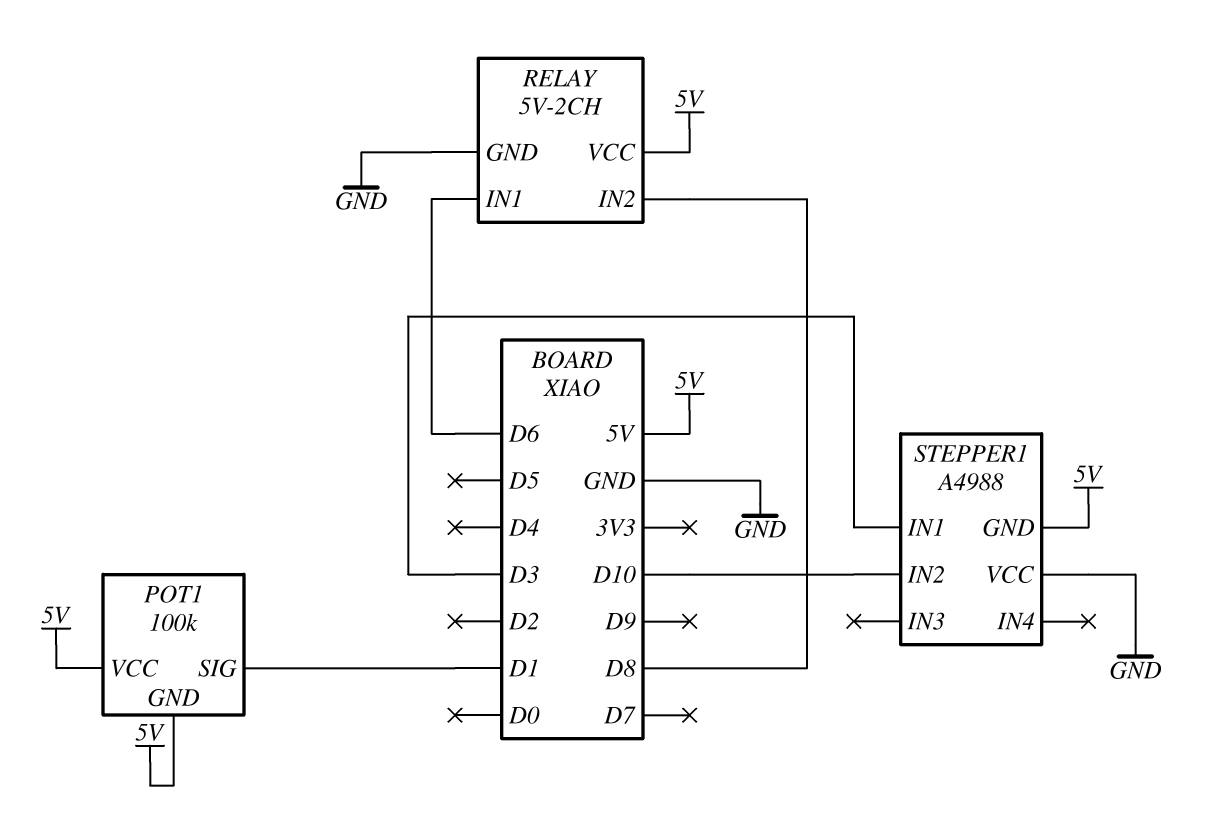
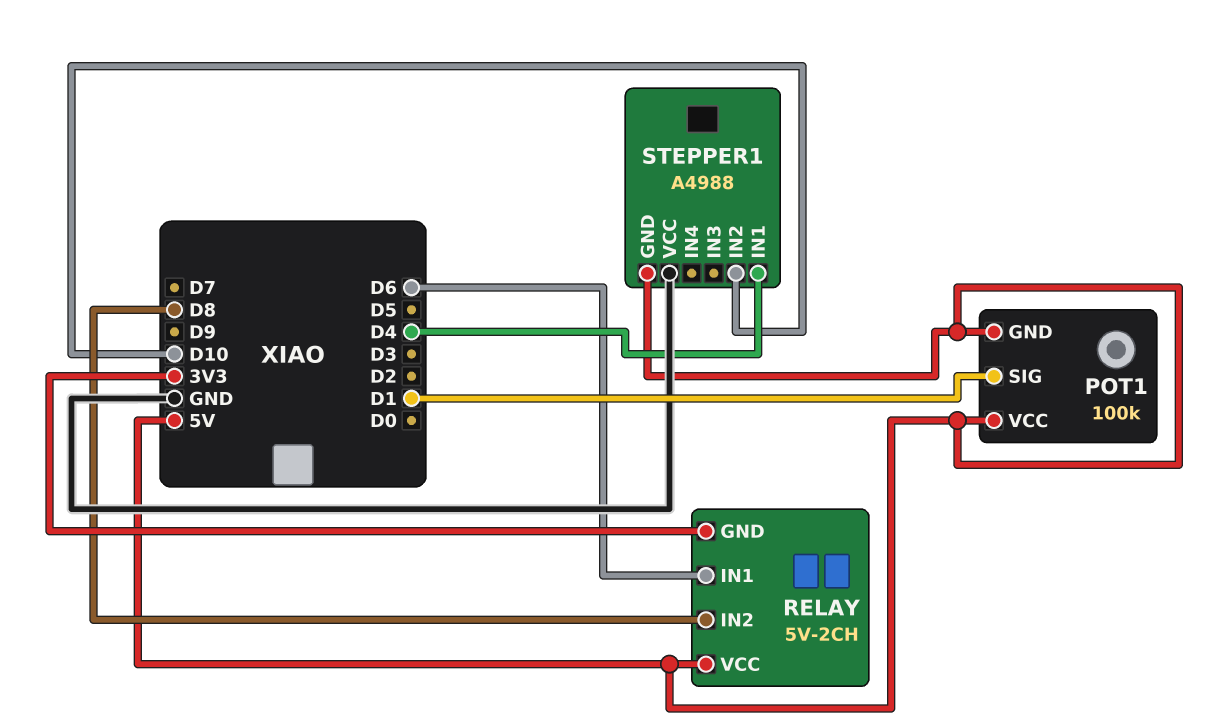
RELAY pin GND: GND -> 3V3
STEPPER1 pin IN1: D3 -> D4

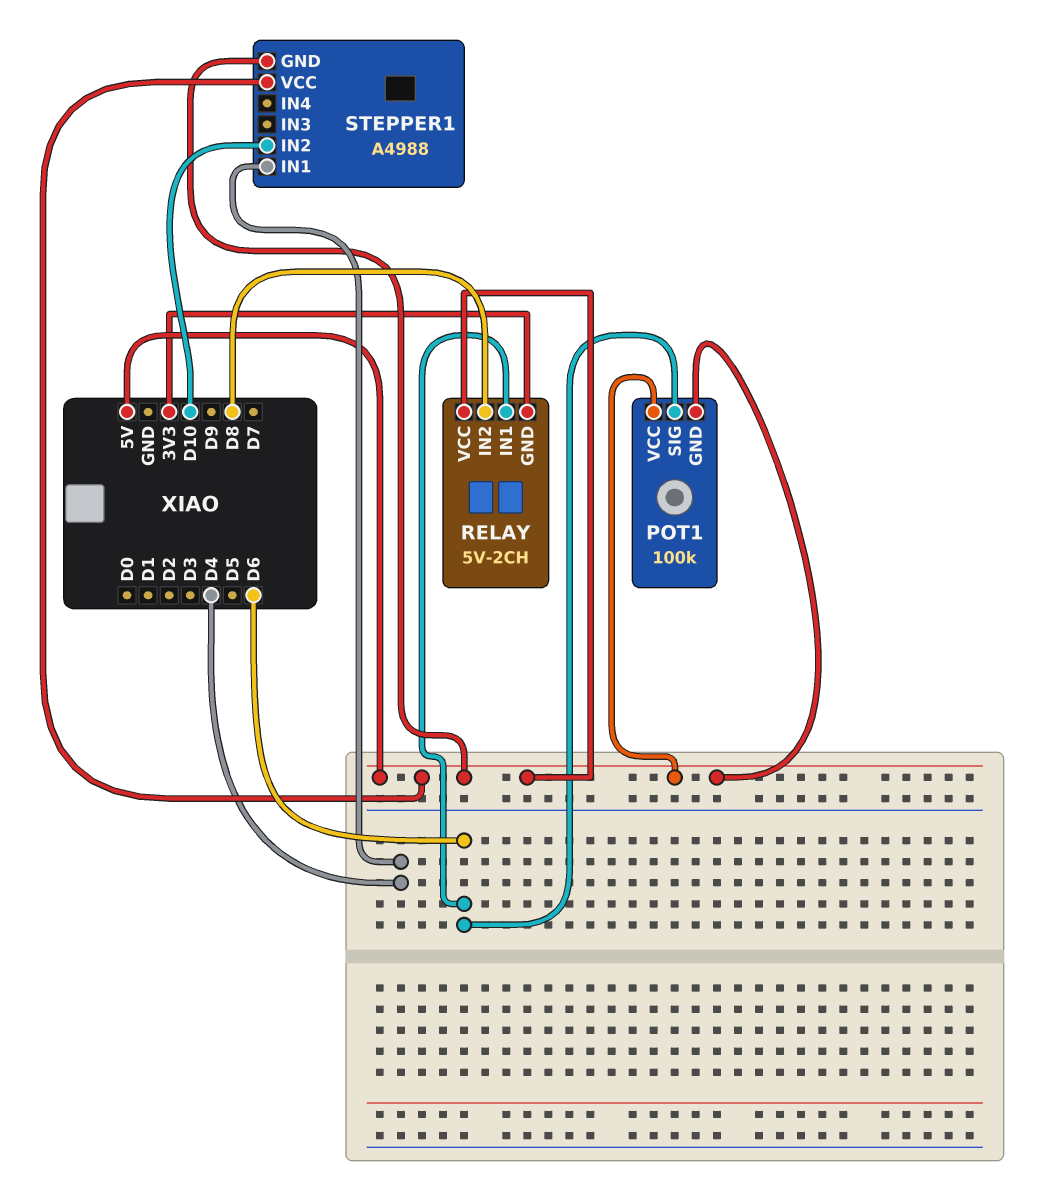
POT1 pin SIG: D1 -> D6
STEPPER1 pin VCC: GND -> 5V

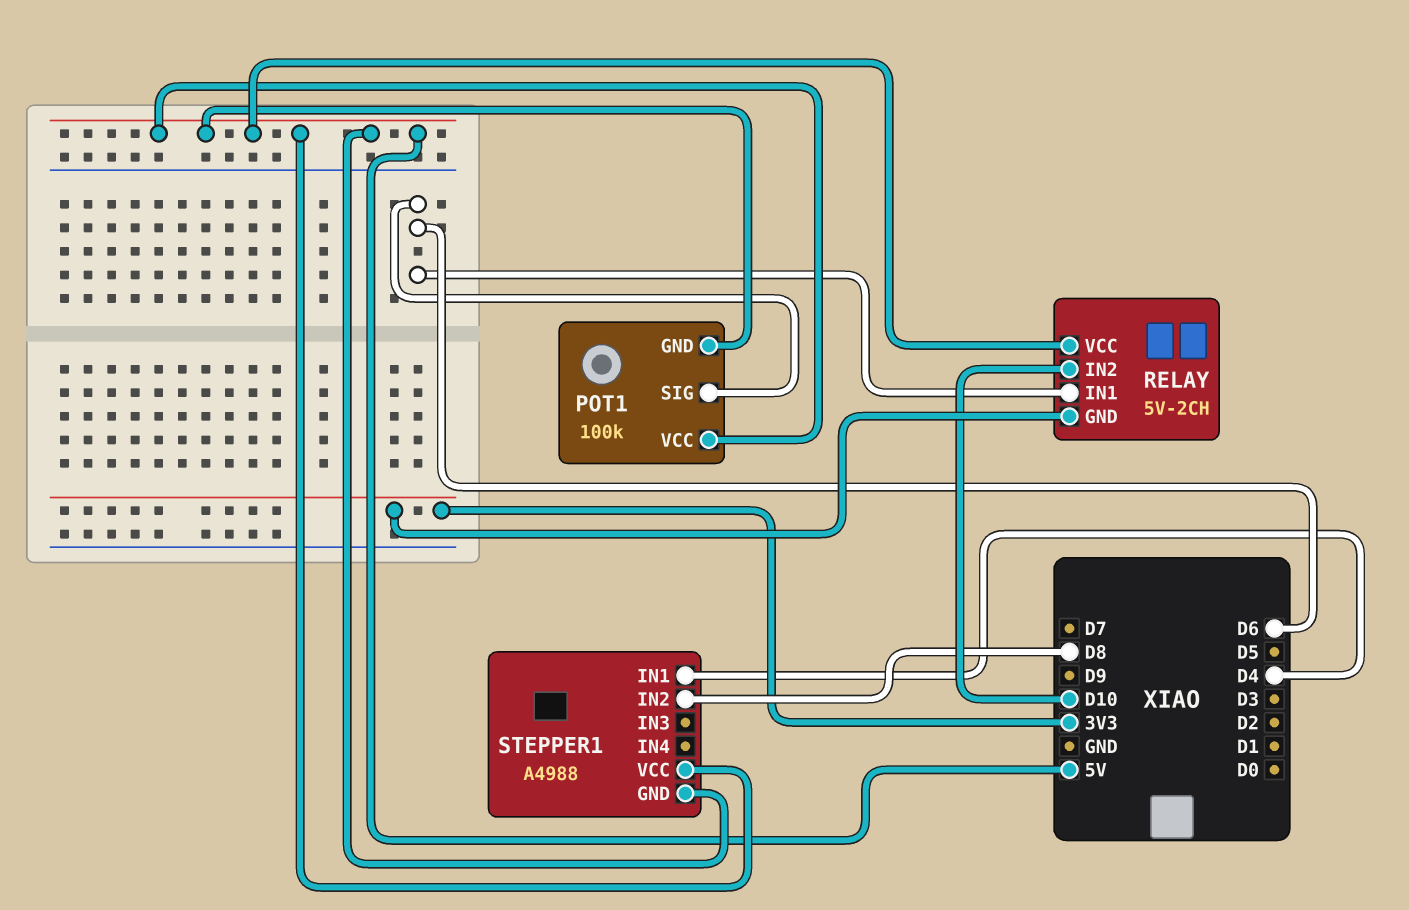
RELAY pin IN2: D8 -> D10
STEPPER1 pin IN2: D10 -> D8

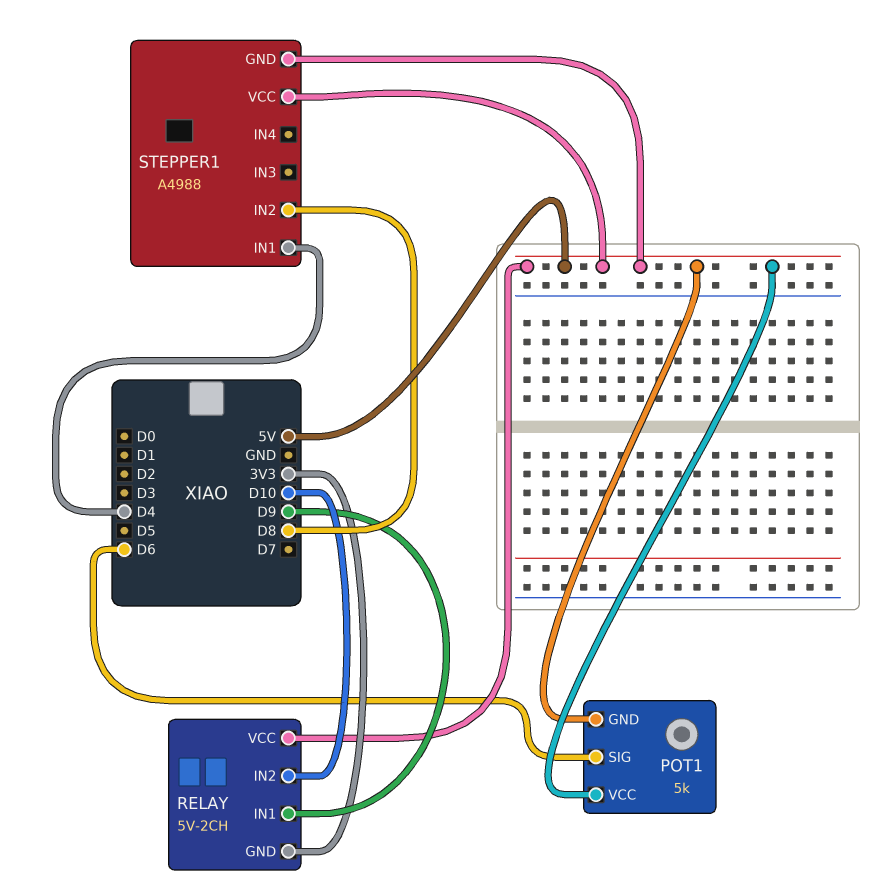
POT1: 100k -> 5k
RELAY pin IN1: D6 -> D9

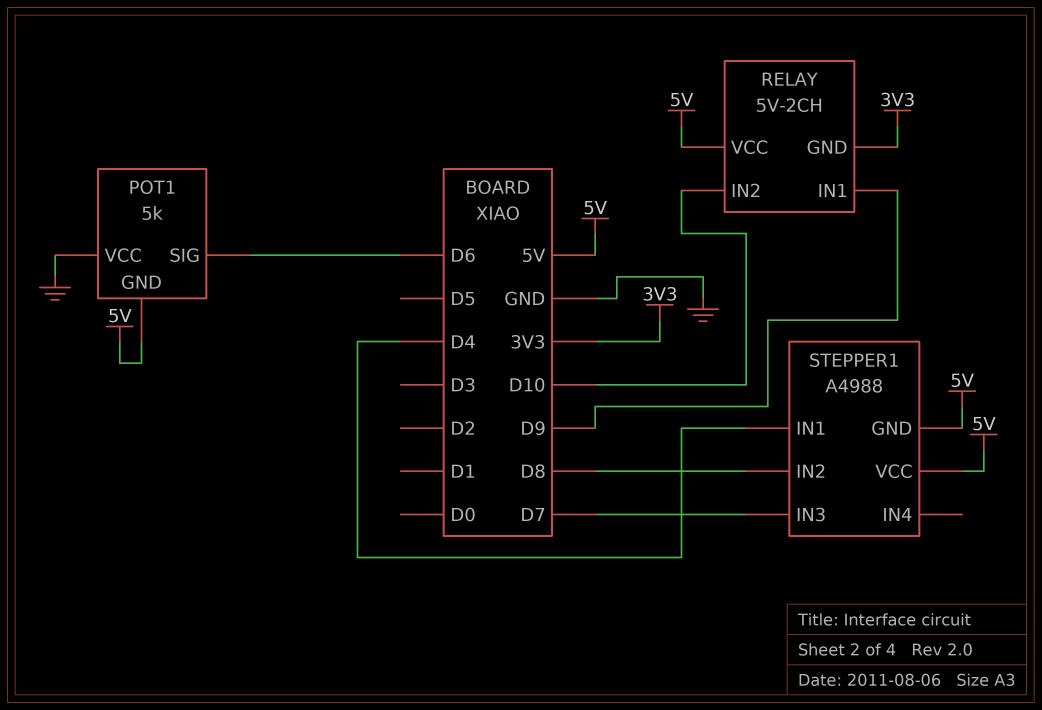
POT1 pin VCC: 5V -> GND
STEPPER1 pin IN3: none -> D7

